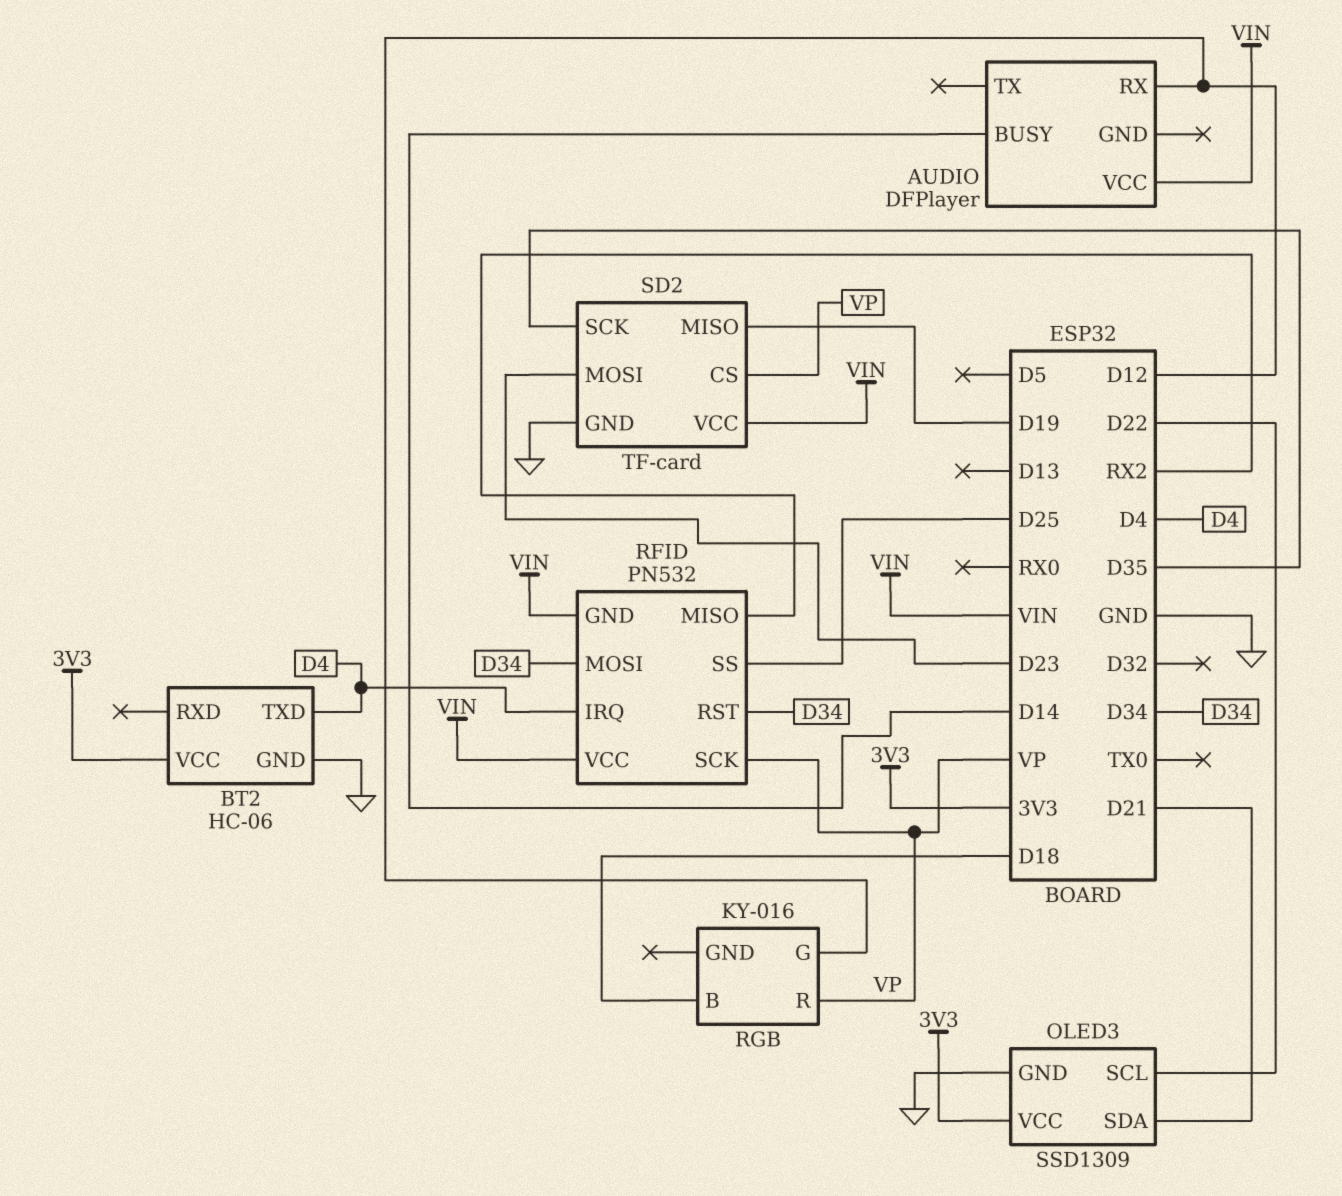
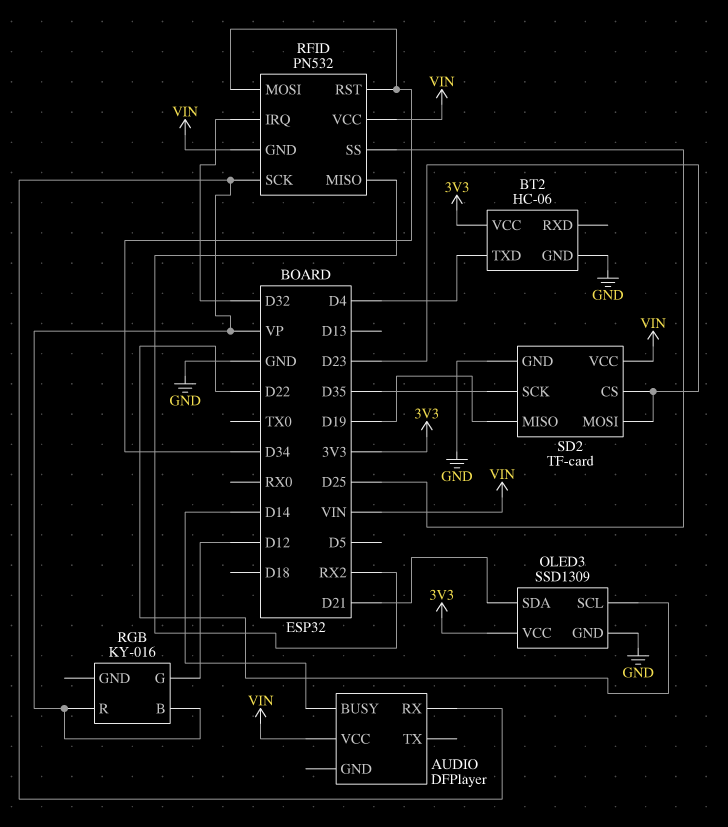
AUDIO pin RX: D12 -> VP
RFID pin IRQ: D4 -> D32
RGB pin B: D18 -> VP
SD2 pin CS: VP -> D23

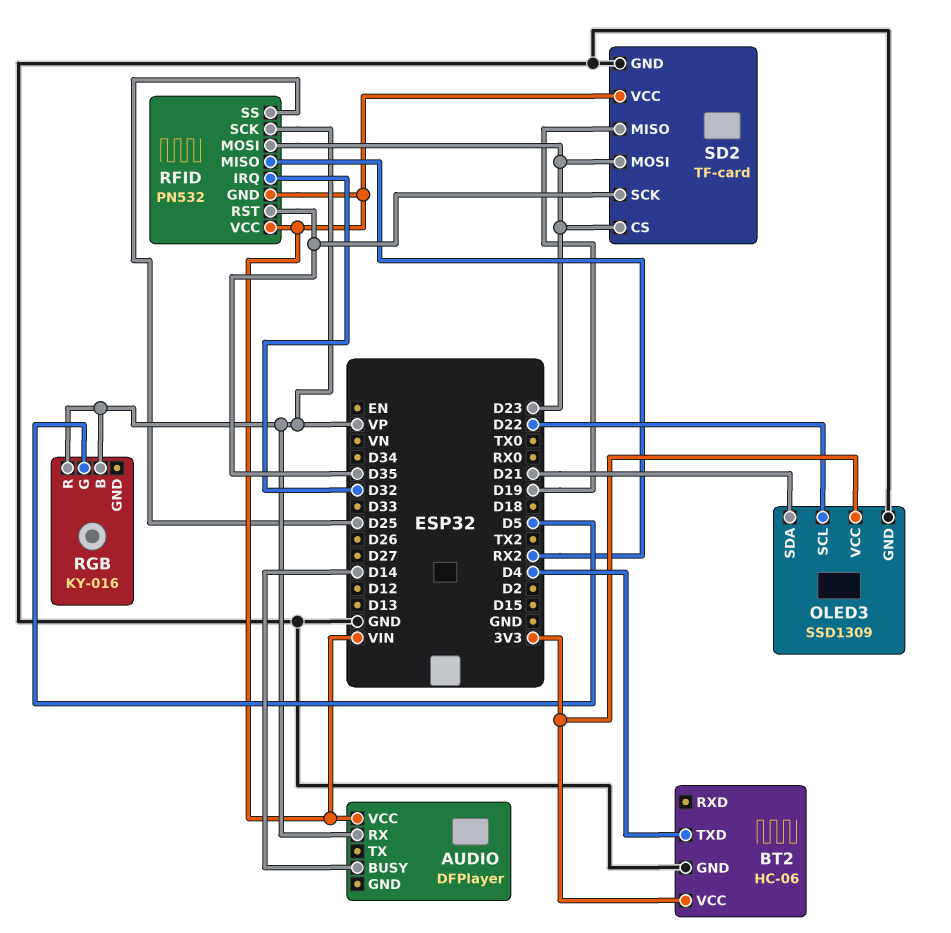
RFID pin MOSI: D34 -> D23
RFID pin RST: D34 -> D35
RGB pin G: D12 -> D5

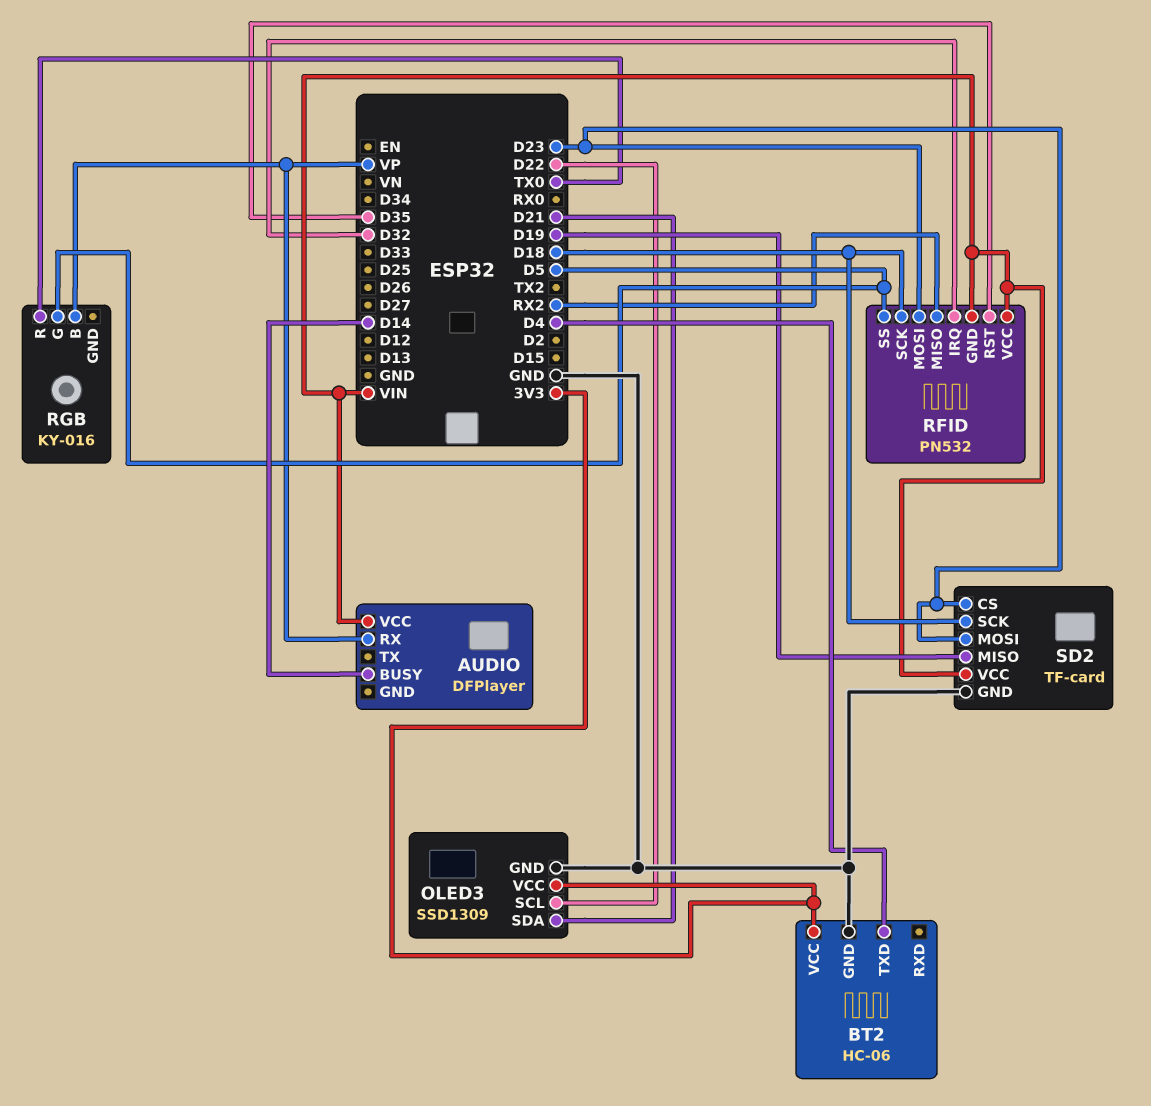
RFID pin SCK: VP -> D18
RFID pin SS: D25 -> D5
RGB pin R: VP -> TX0
SD2 pin SCK: D35 -> D18

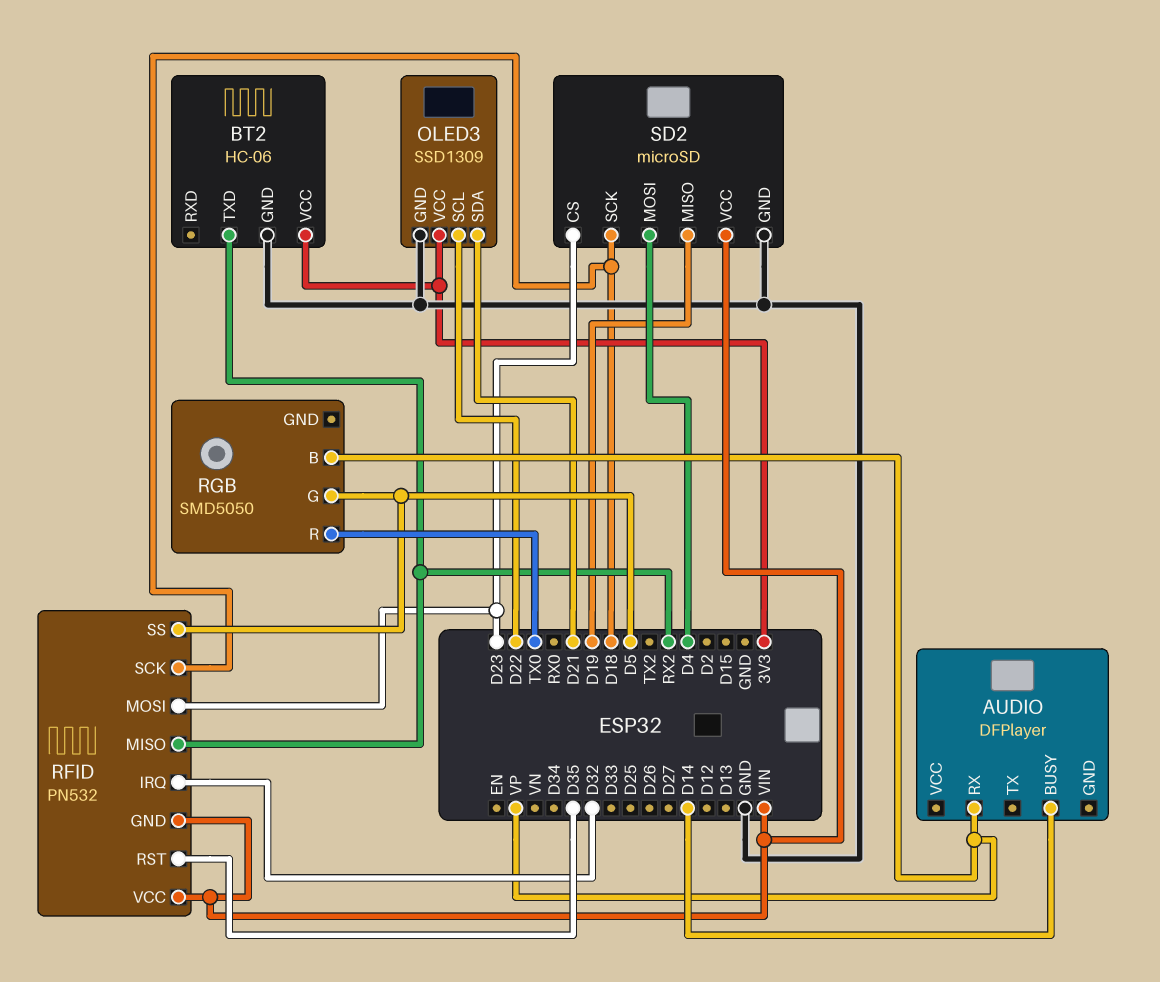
AUDIO pin VCC: VIN -> none
BT2 pin TXD: D4 -> RX2
RGB: KY-016 -> SMD5050
SD2: TF-card -> microSD
SD2 pin MOSI: D23 -> D4

